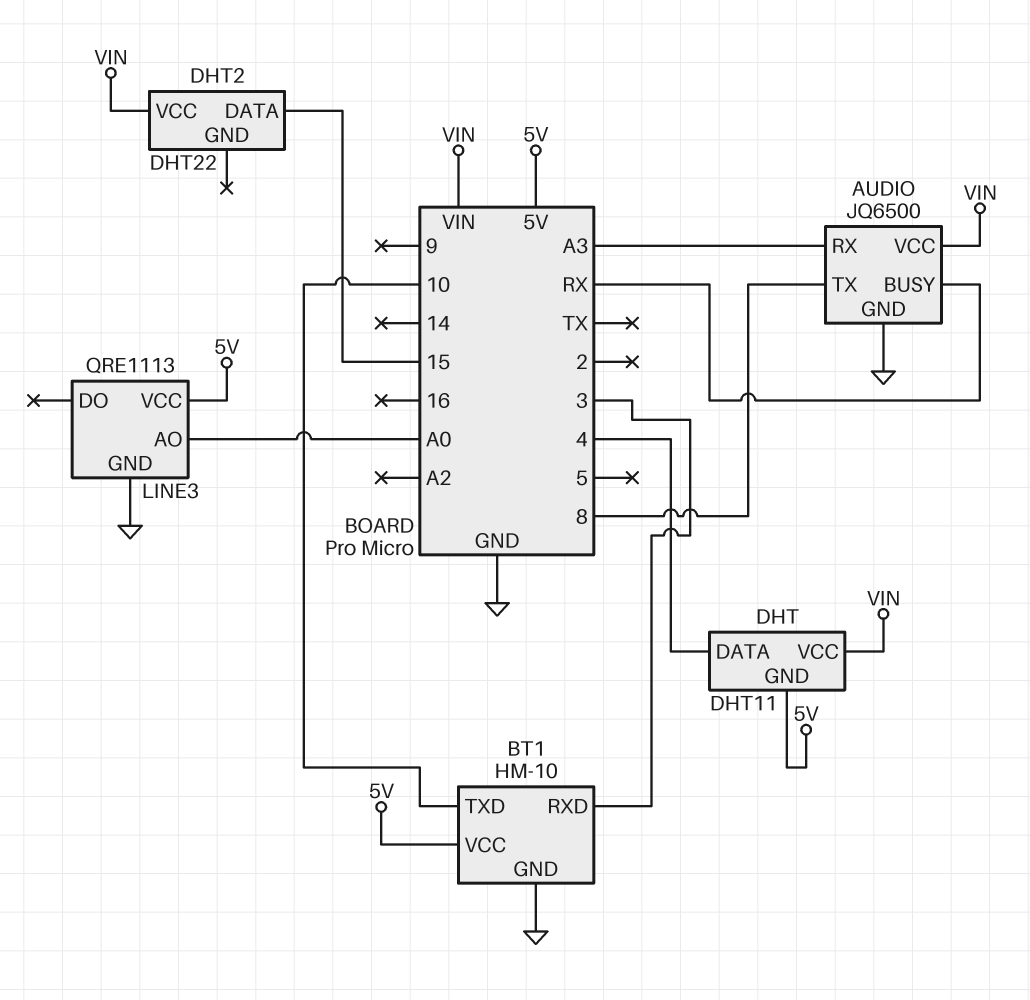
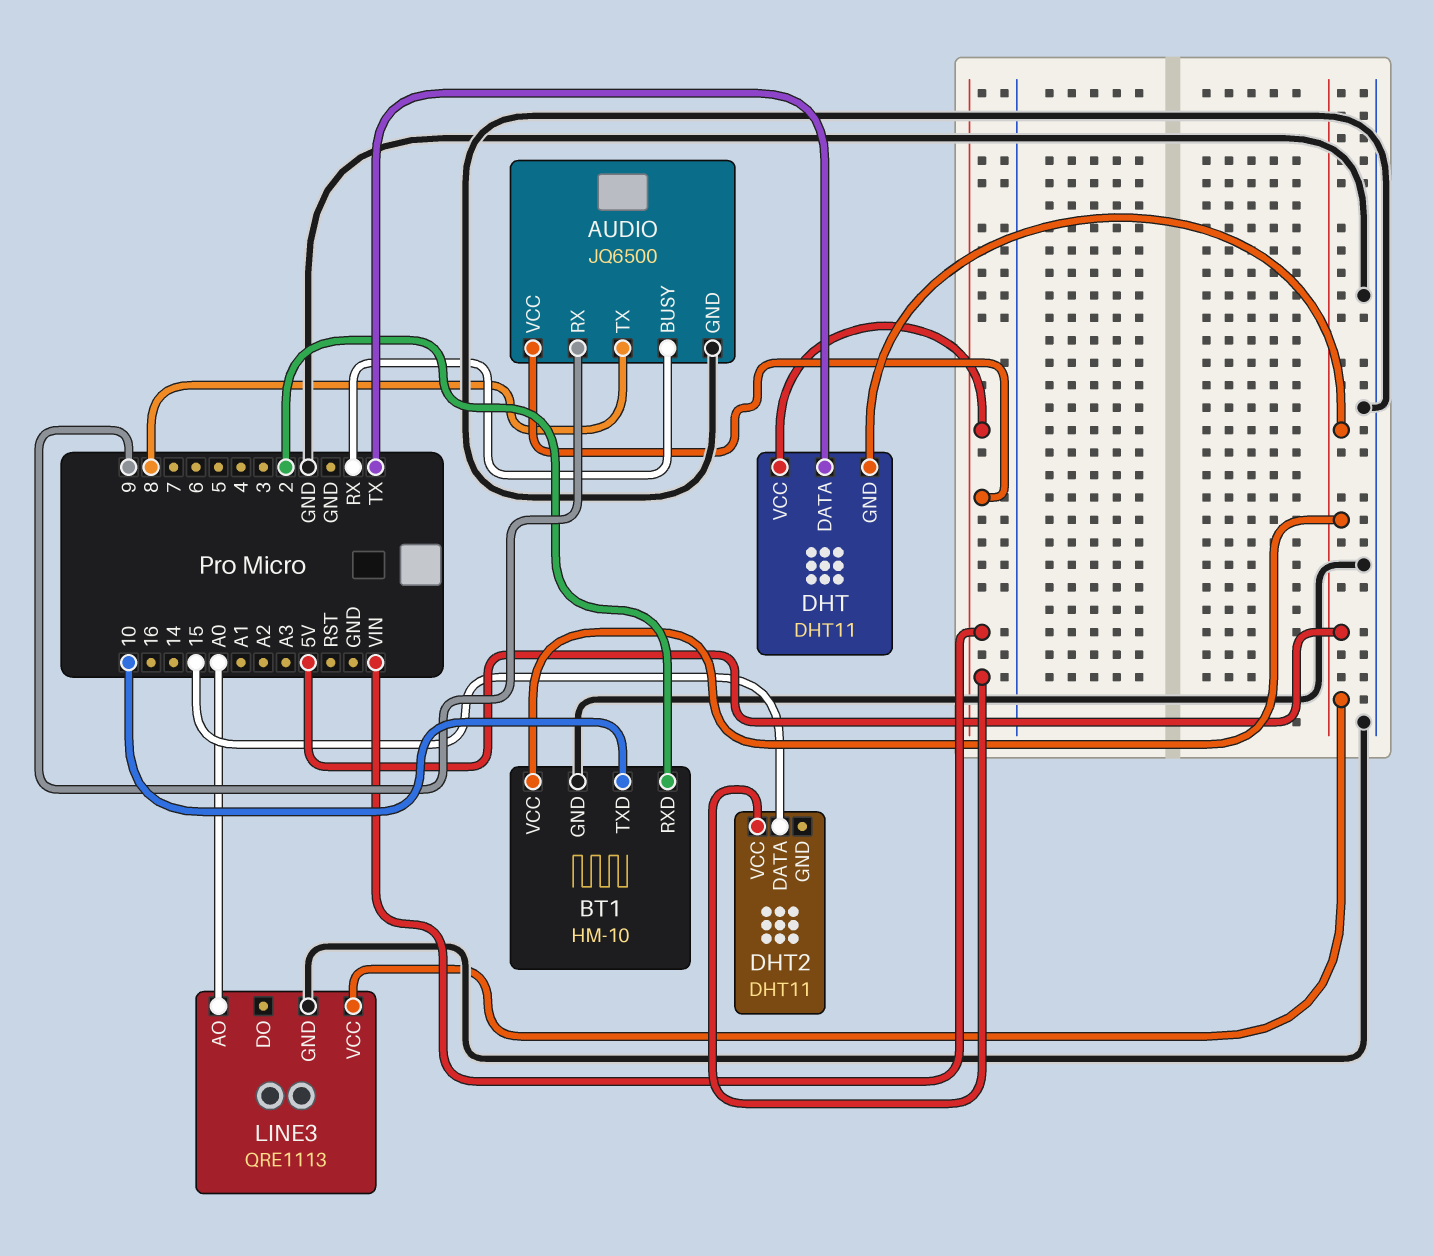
AUDIO pin RX: A3 -> 9
BT1 pin RXD: 3 -> 2
DHT pin DATA: 4 -> TX
DHT2: DHT22 -> DHT11

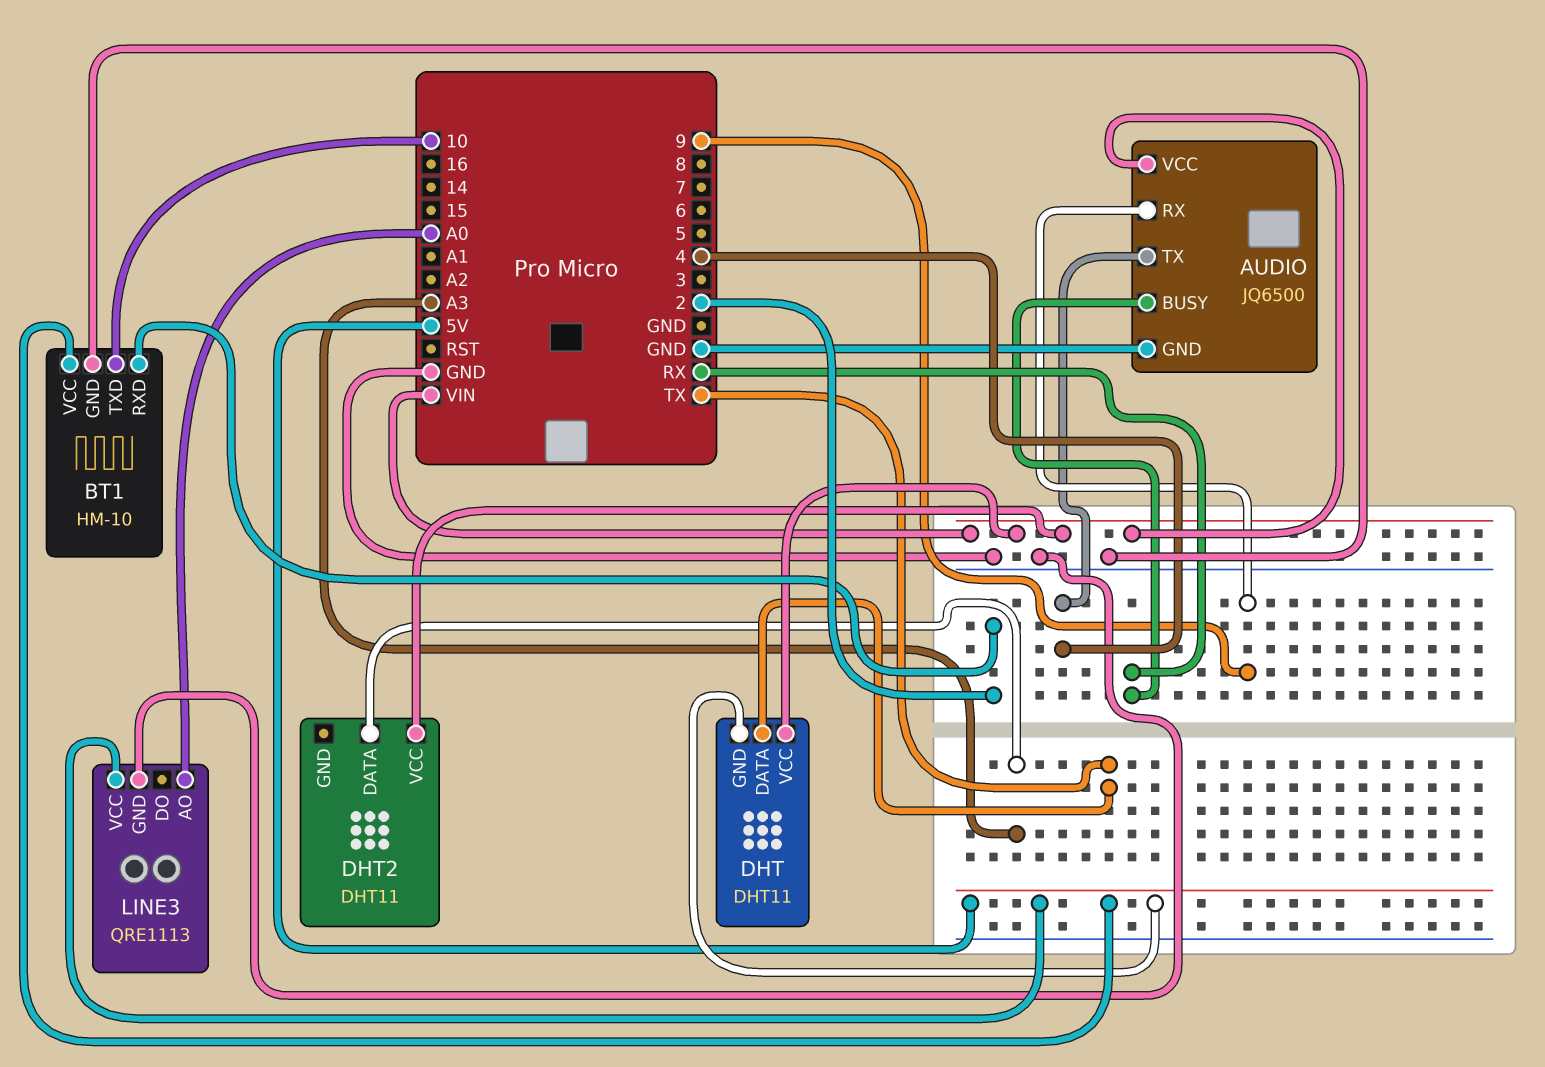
AUDIO pin TX: 8 -> 4
DHT2 pin DATA: 15 -> A3

